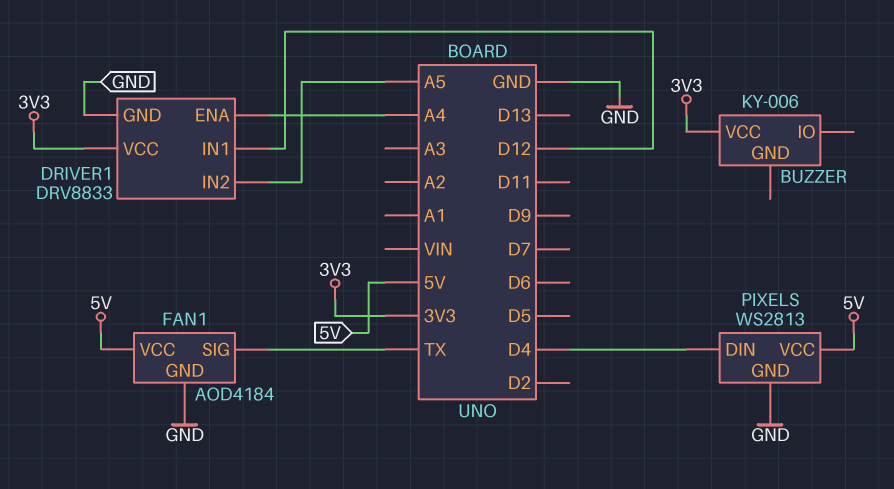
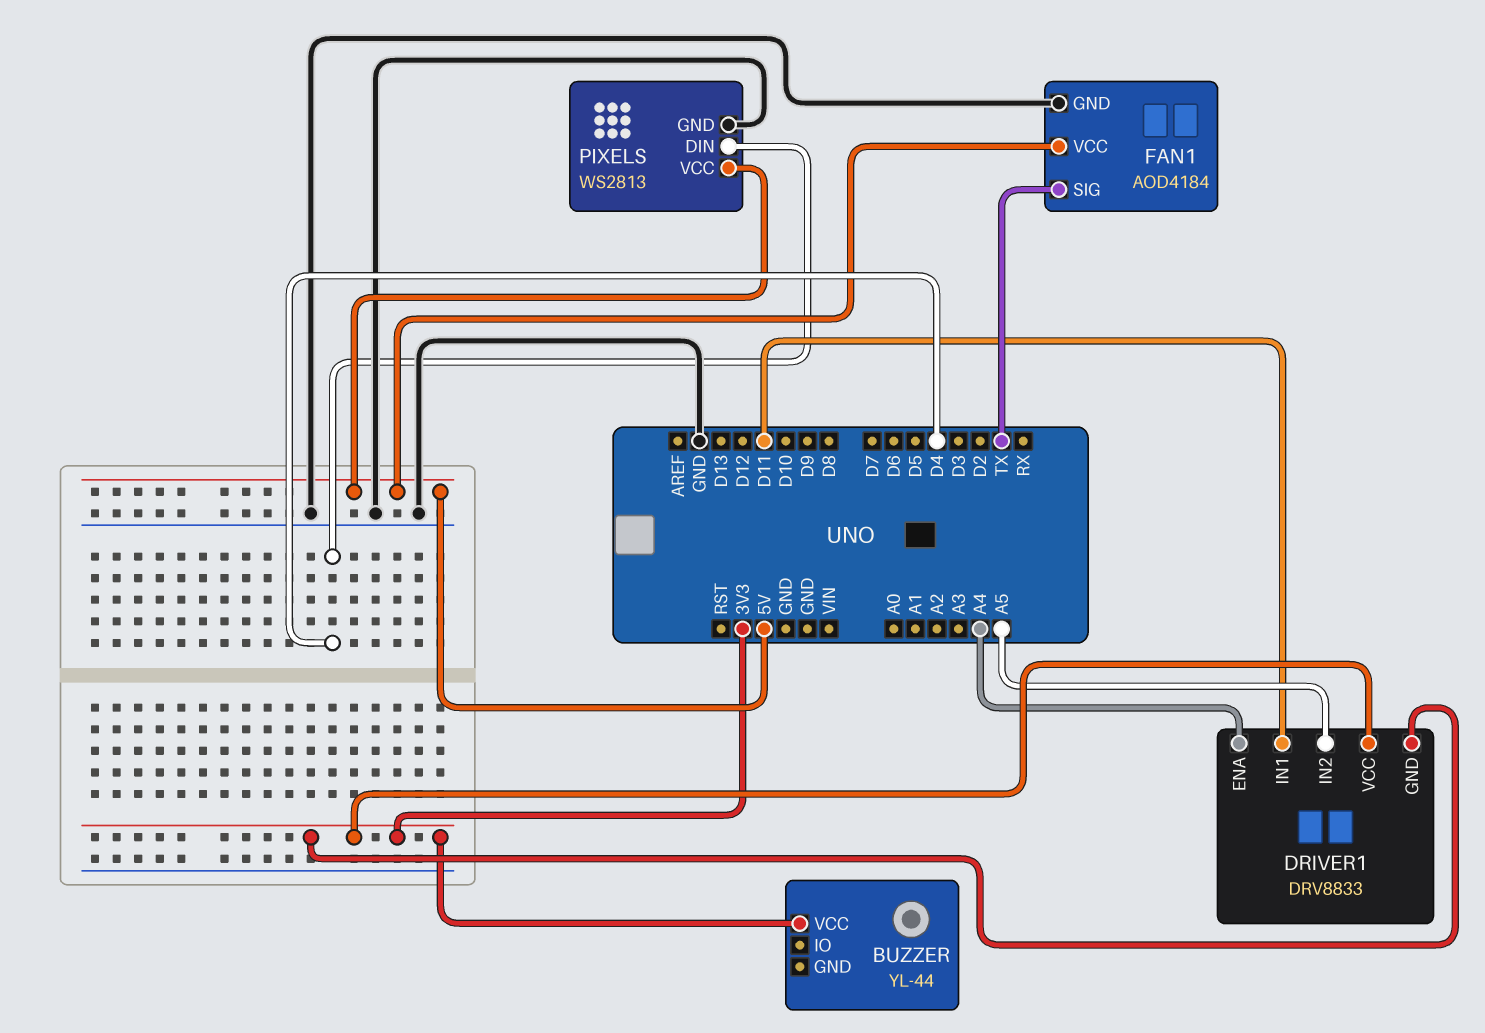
BUZZER: KY-006 -> YL-44
DRIVER1 pin GND: GND -> 3V3
DRIVER1 pin IN1: D12 -> D11

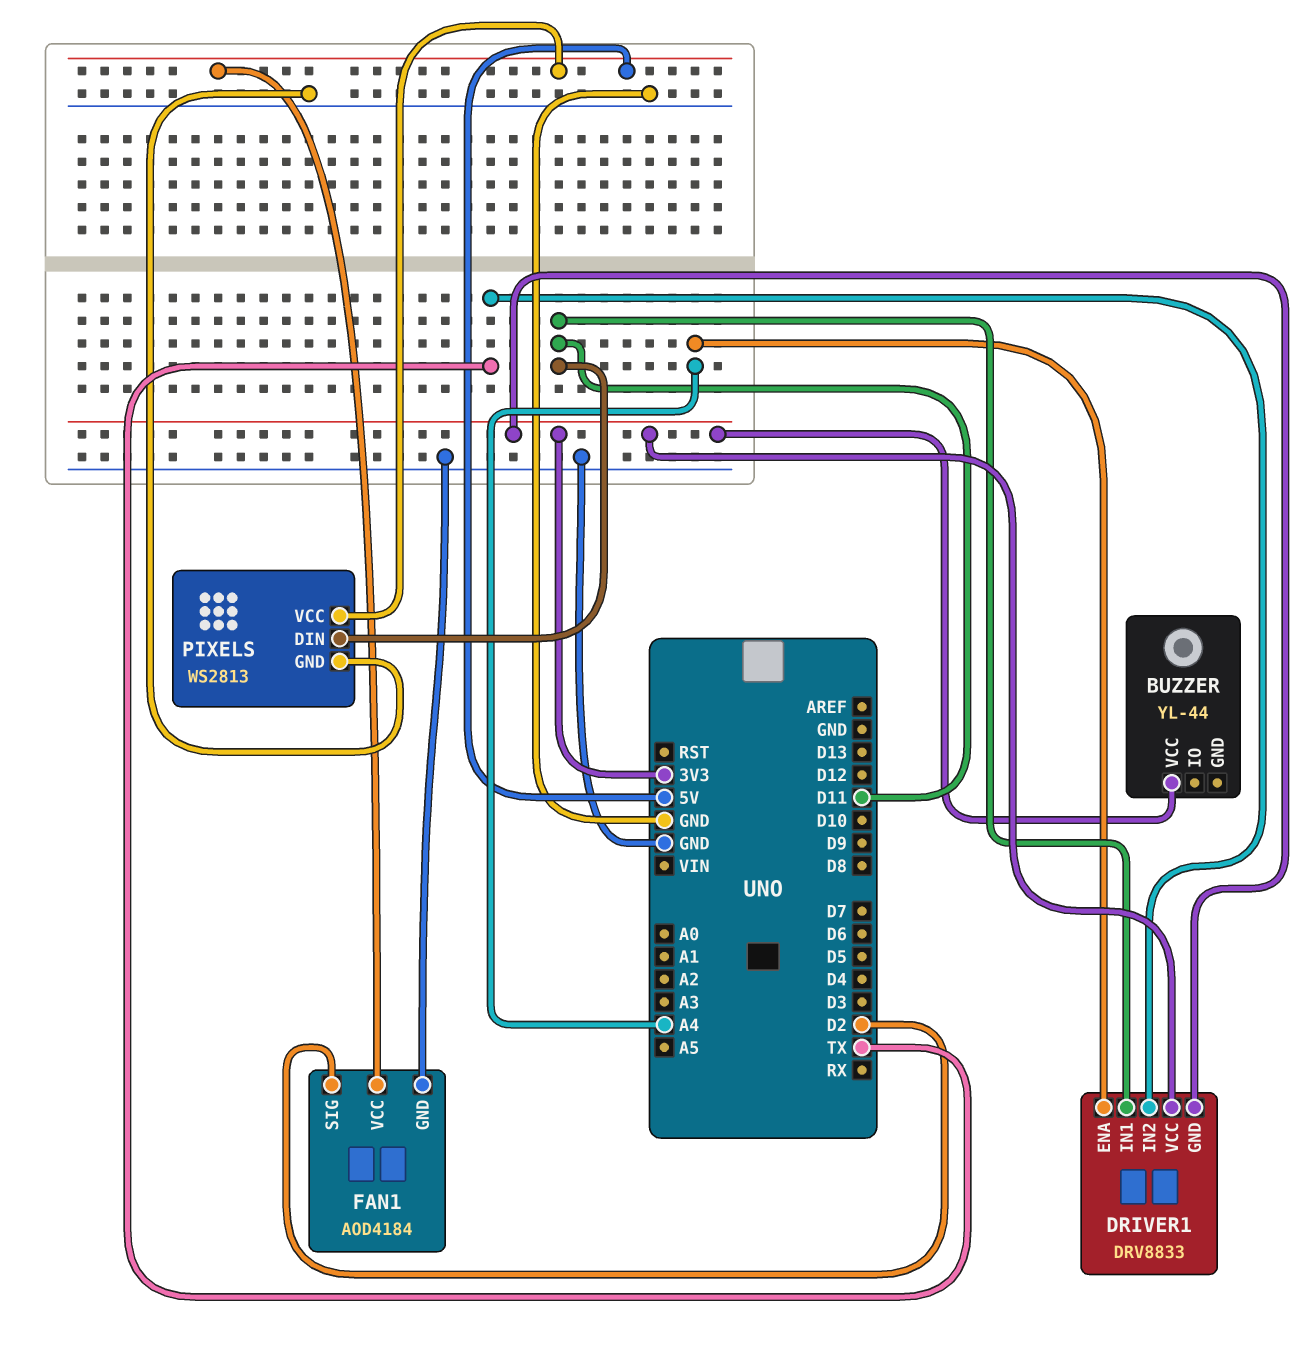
DRIVER1 pin IN2: A5 -> TX
FAN1 pin SIG: TX -> D2
PIXELS pin DIN: D4 -> D11

